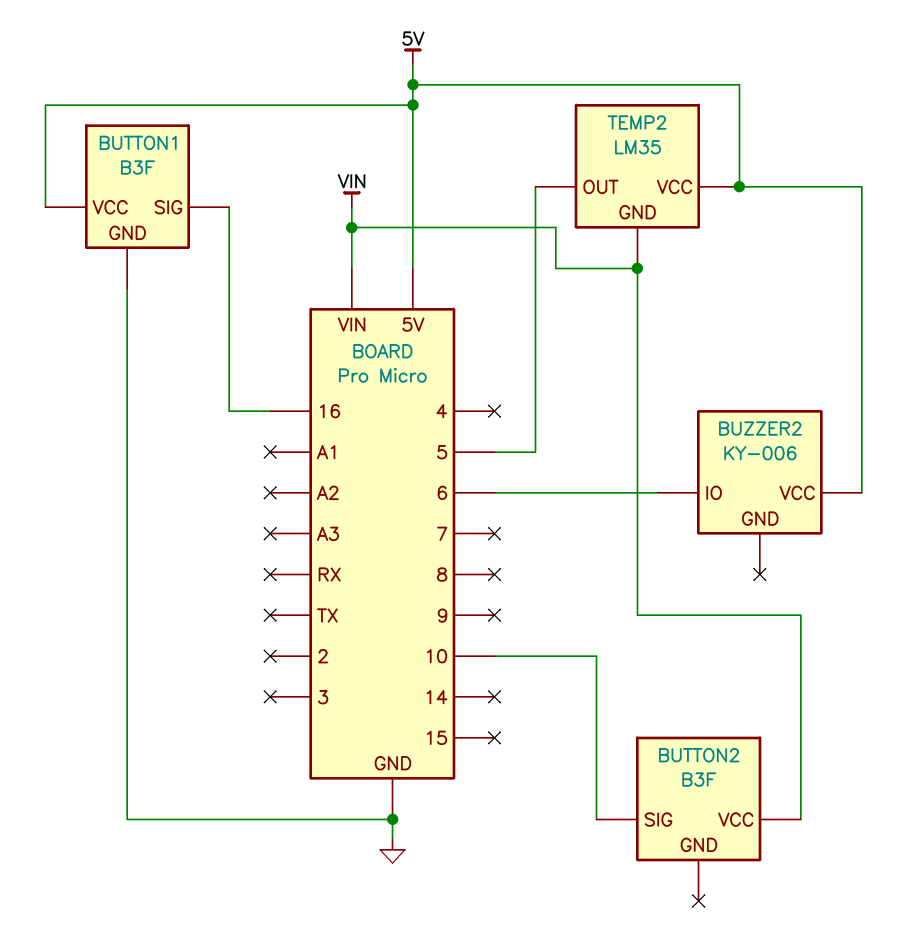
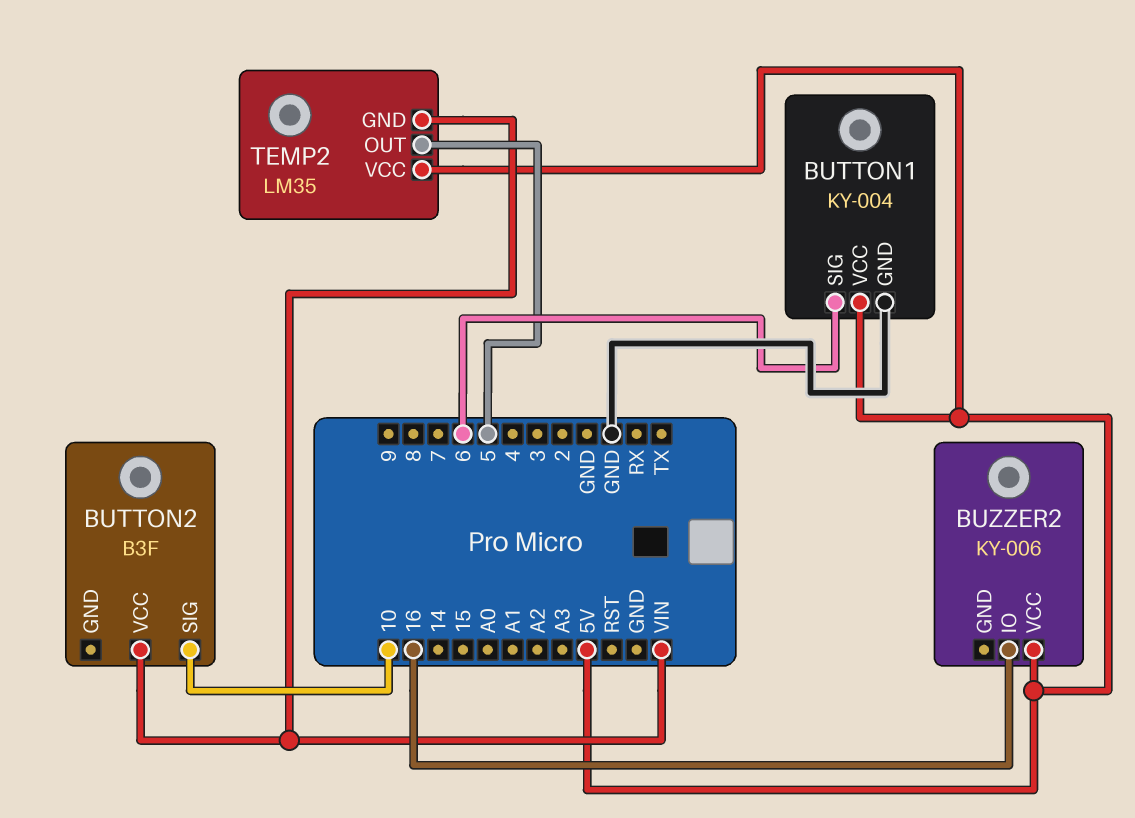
BUTTON1: B3F -> KY-004
BUTTON1 pin SIG: 16 -> 6
BUZZER2 pin IO: 6 -> 16

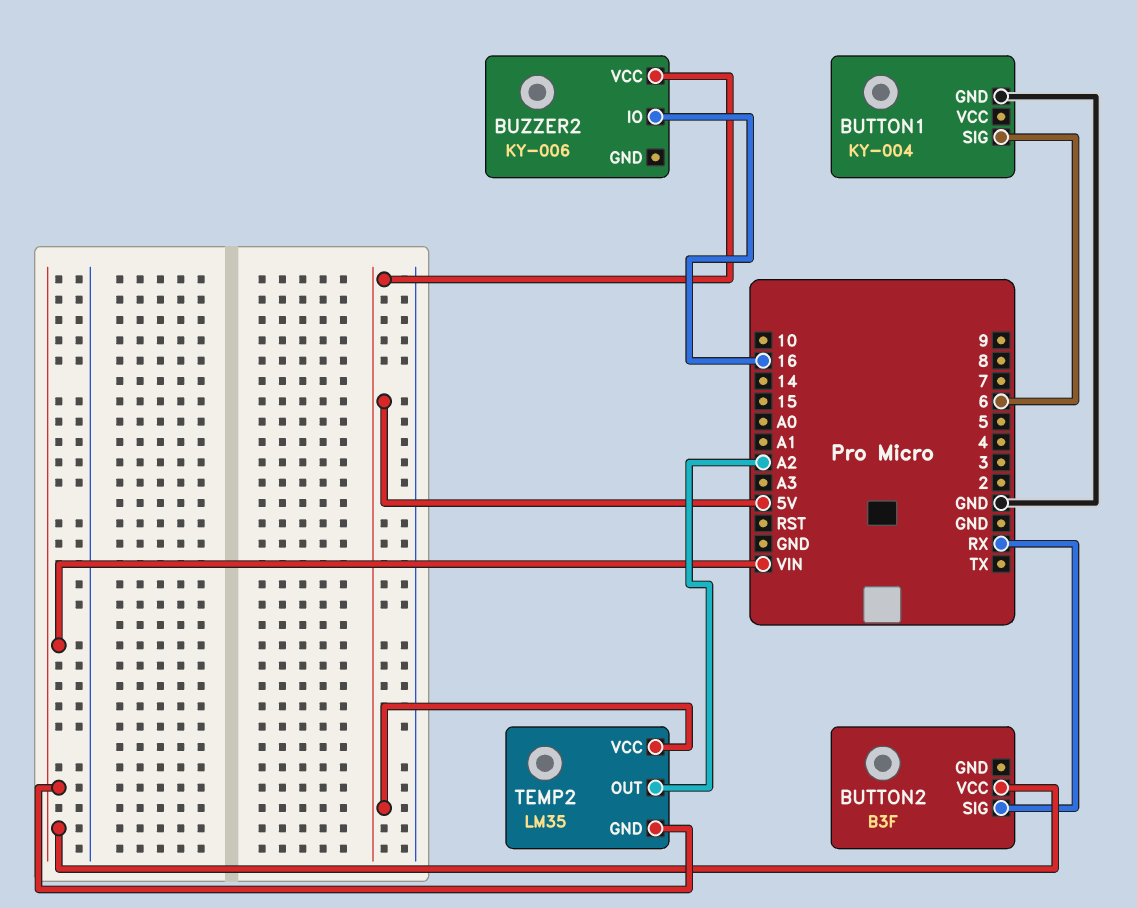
BUTTON1 pin VCC: 5V -> none
BUTTON2 pin SIG: 10 -> RX
TEMP2 pin OUT: 5 -> A2

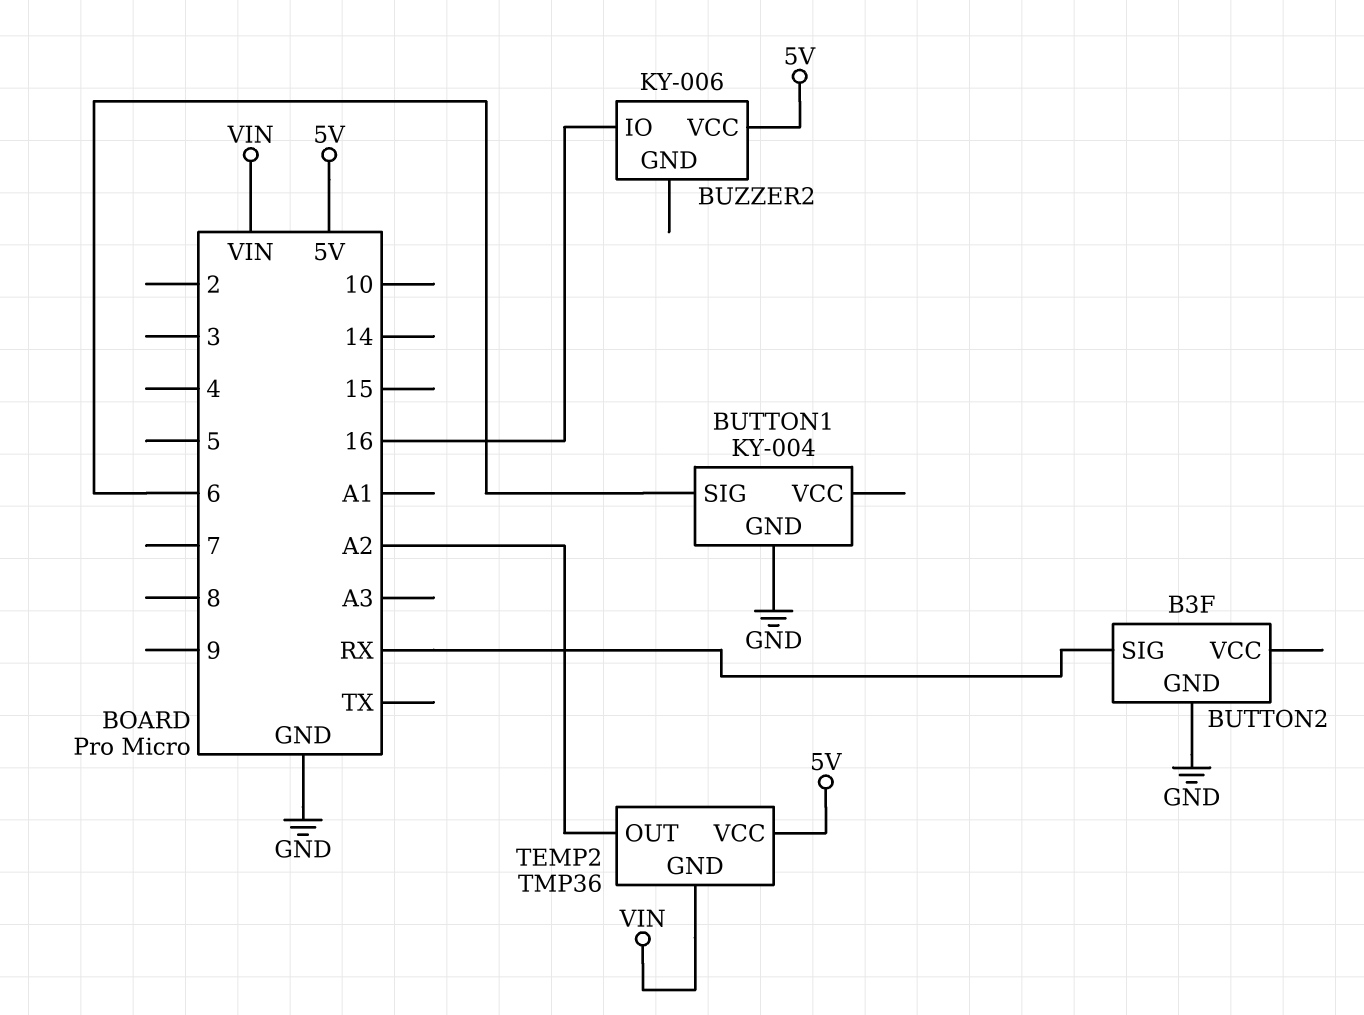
BUTTON2 pin GND: none -> GND
BUTTON2 pin VCC: VIN -> none
TEMP2: LM35 -> TMP36

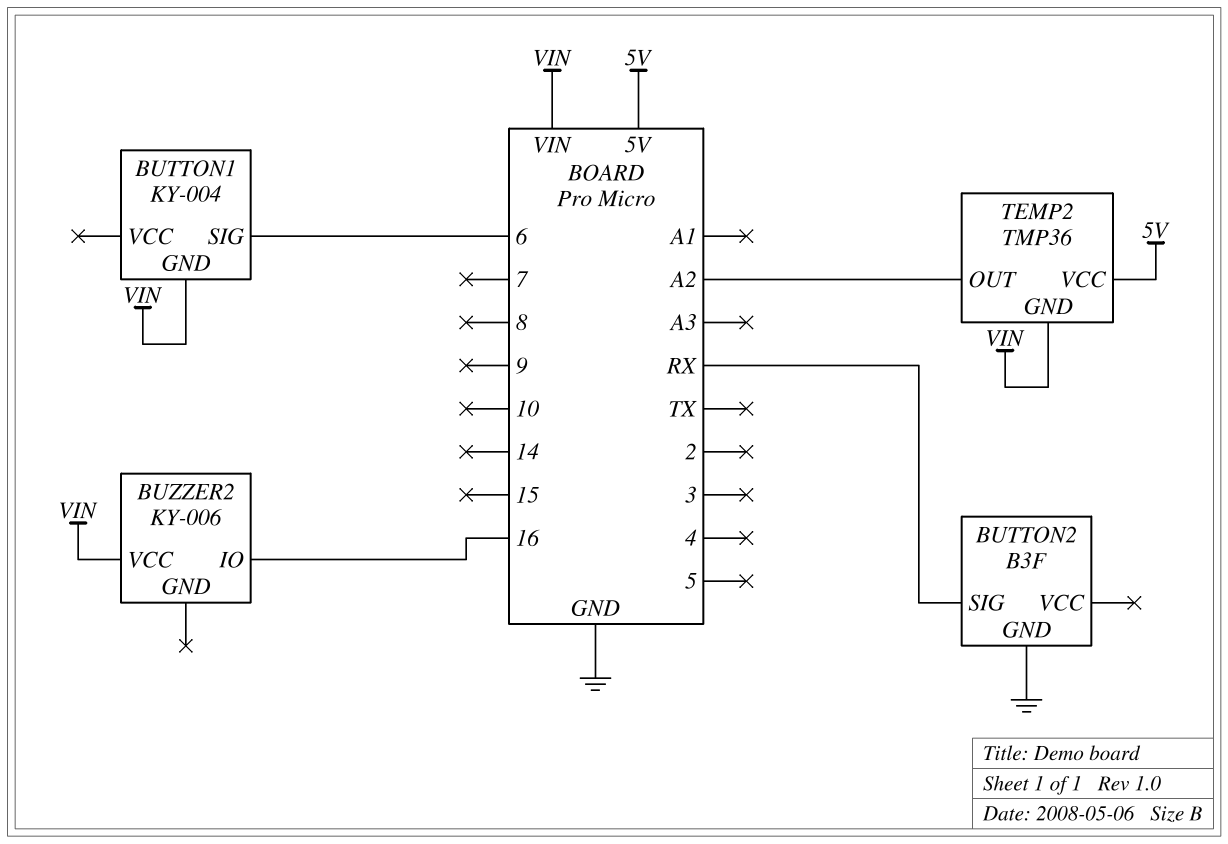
BUTTON1 pin GND: GND -> VIN
BUZZER2 pin VCC: 5V -> VIN

